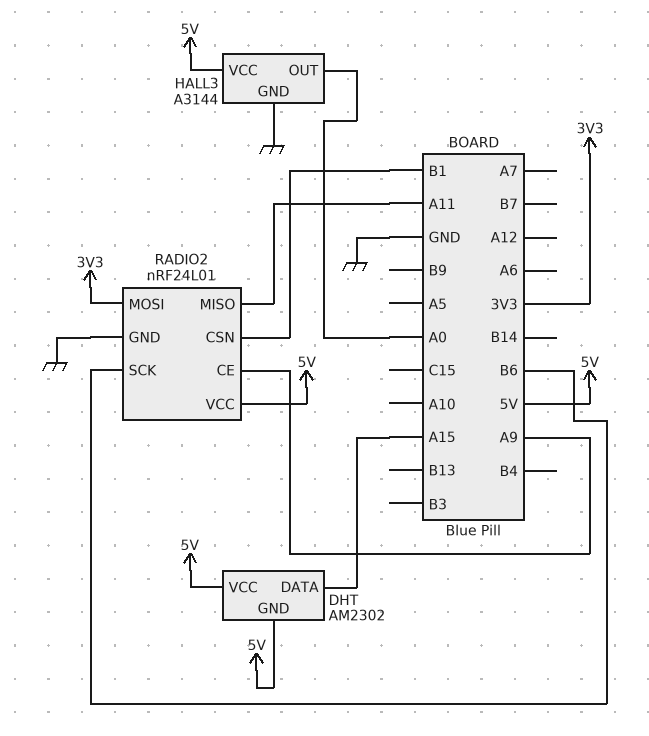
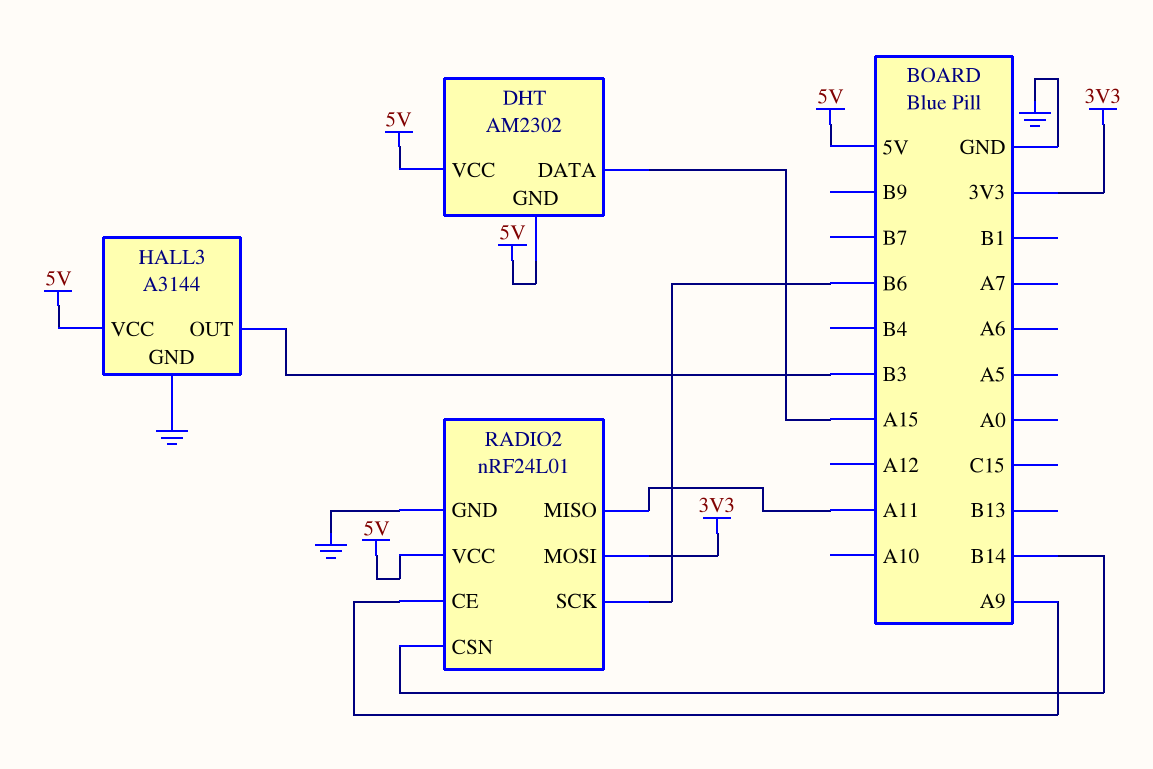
HALL3 pin OUT: A0 -> B3
RADIO2 pin CSN: B1 -> B14

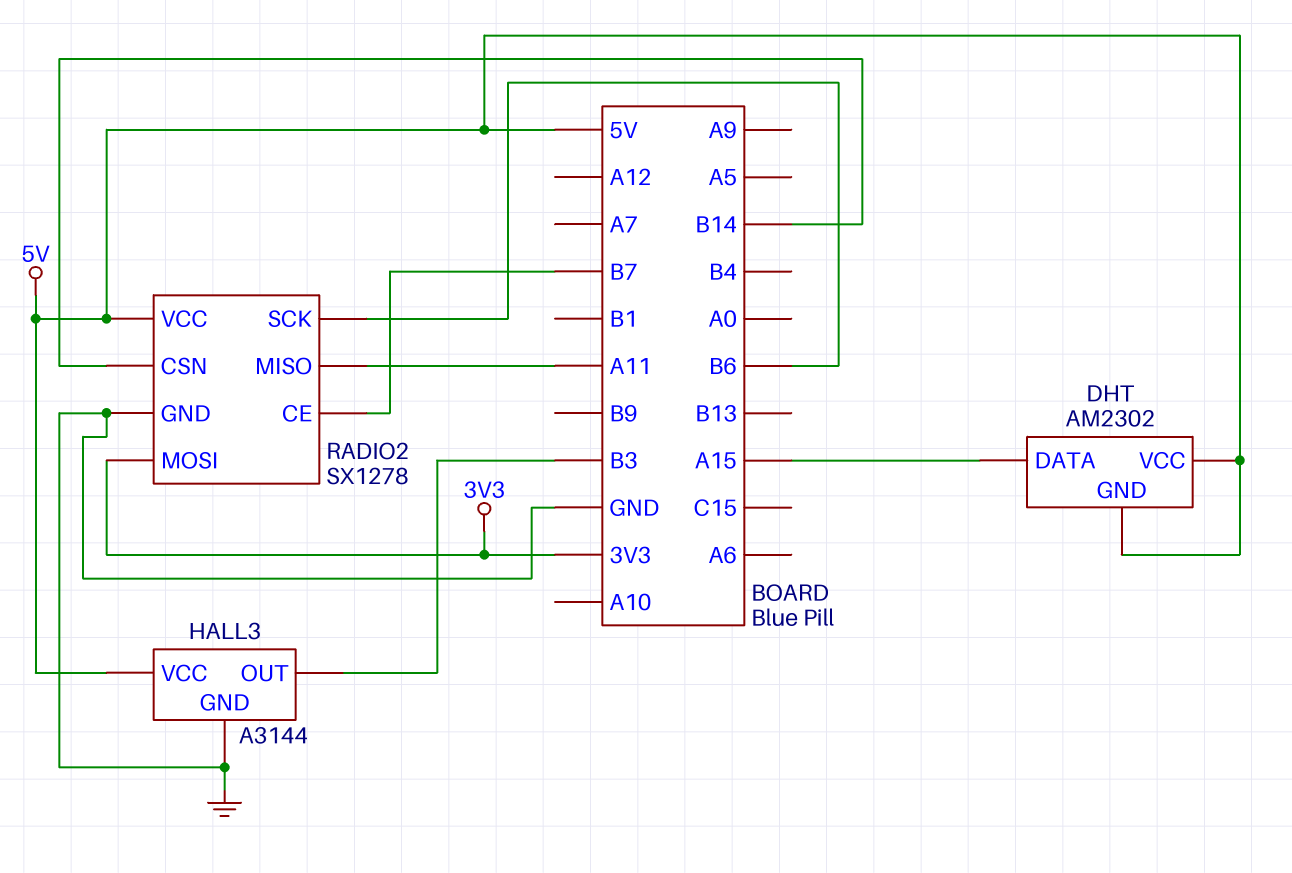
RADIO2: nRF24L01 -> SX1278
RADIO2 pin CE: A9 -> B7

